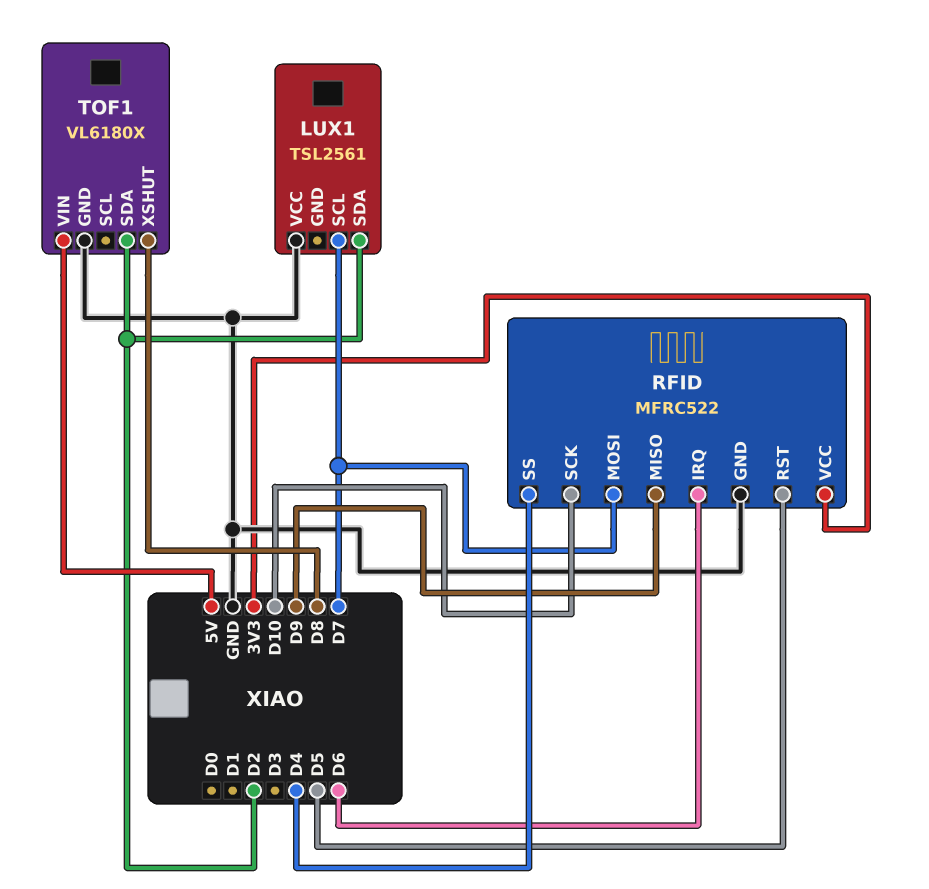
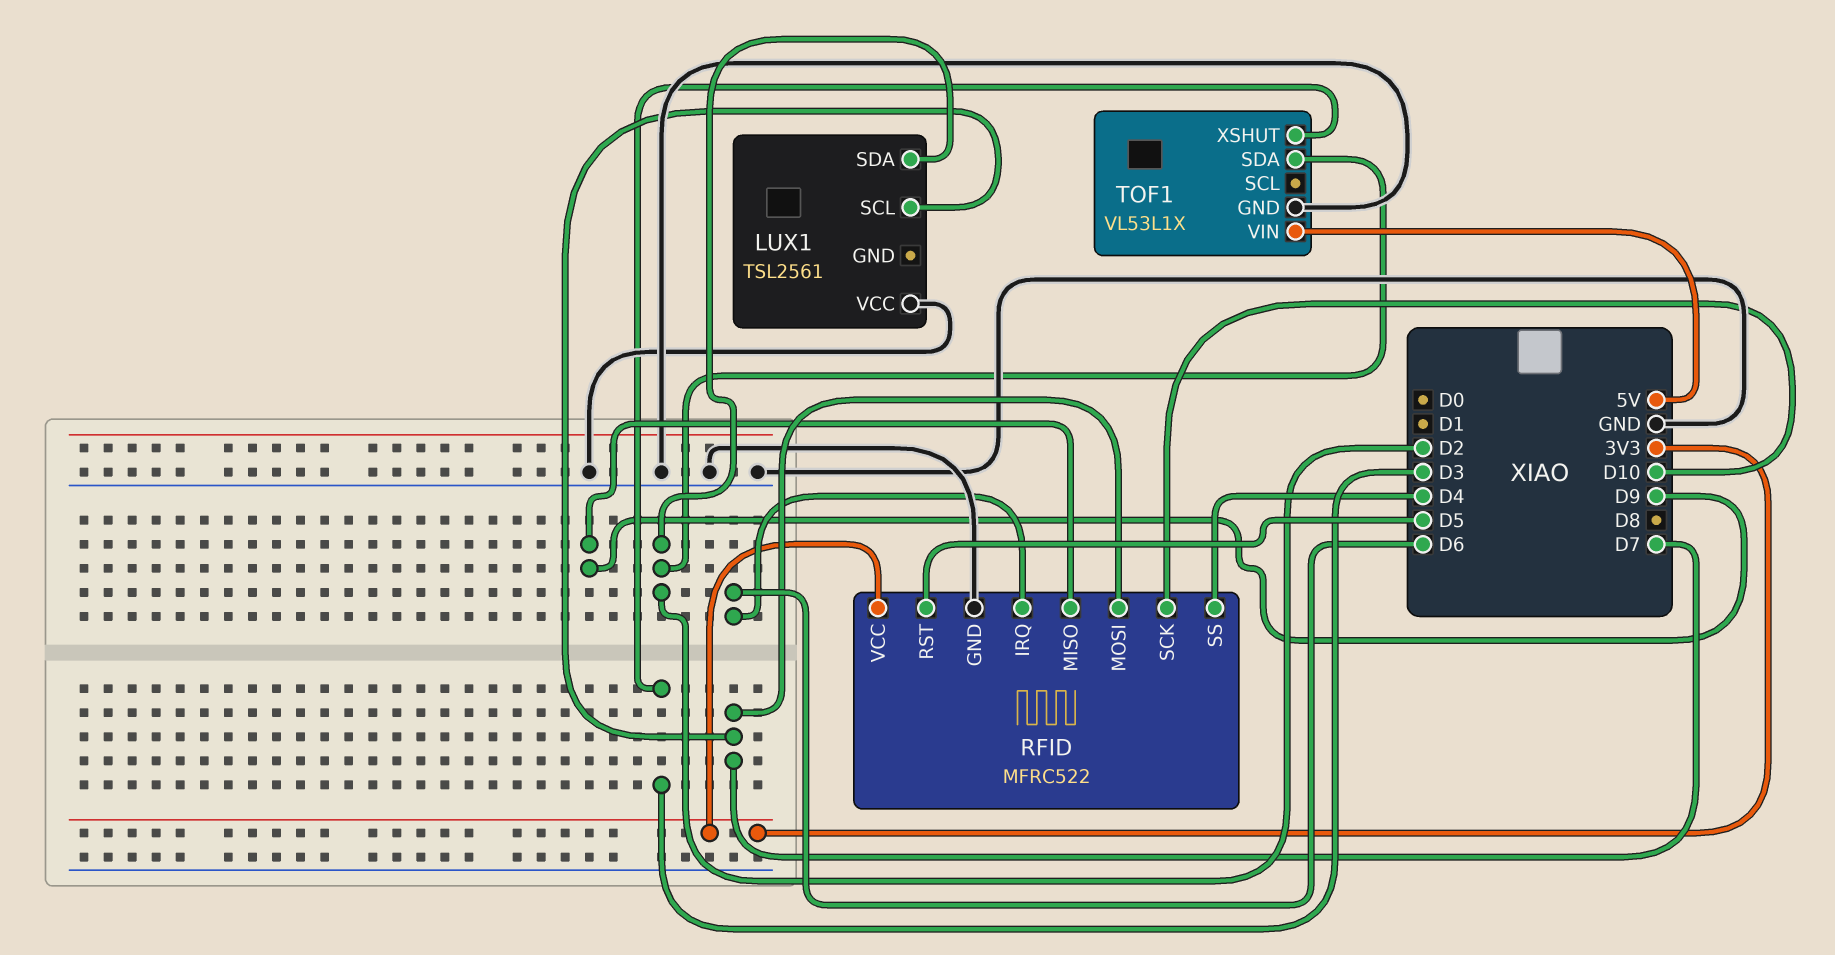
TOF1: VL6180X -> VL53L1X
TOF1 pin XSHUT: D8 -> D3

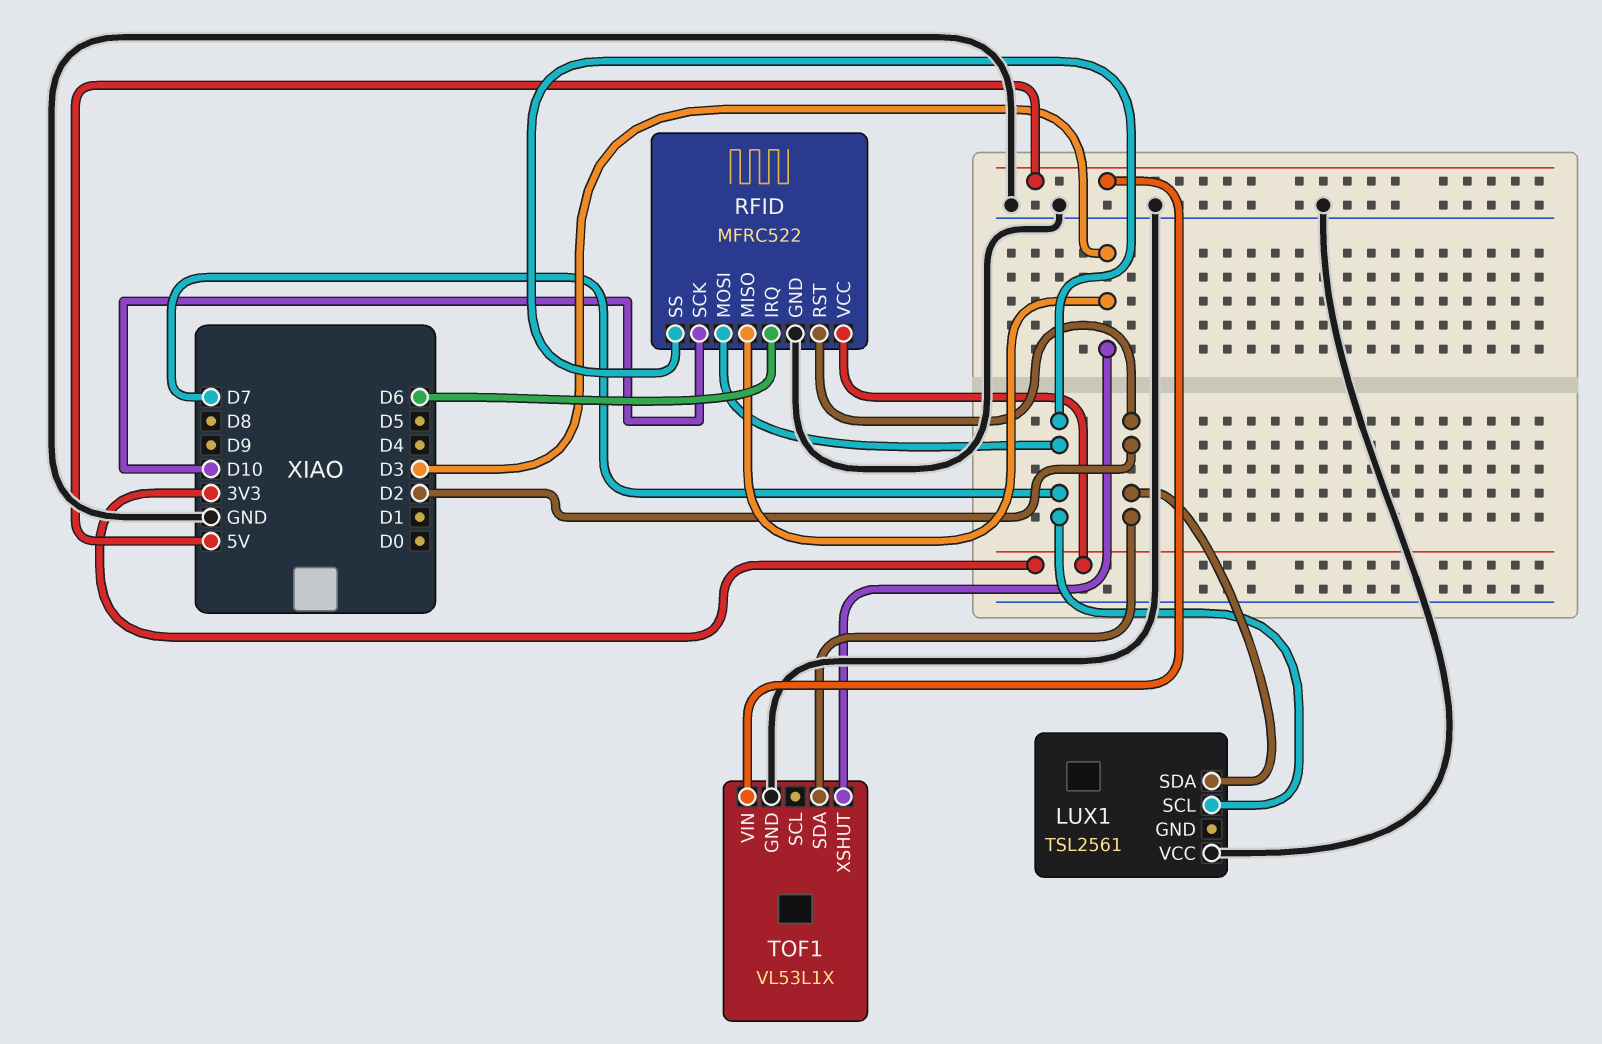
RFID pin MISO: D9 -> D3
RFID pin RST: D5 -> D2
RFID pin SS: D4 -> D7

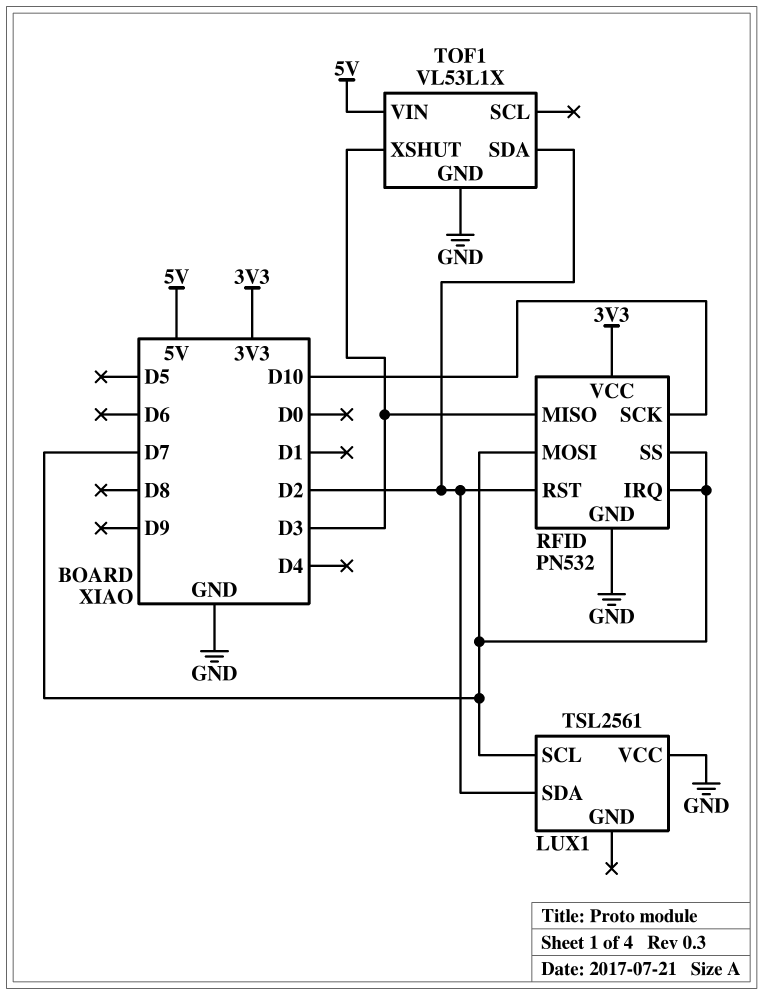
RFID: MFRC522 -> PN532
RFID pin IRQ: D6 -> D7

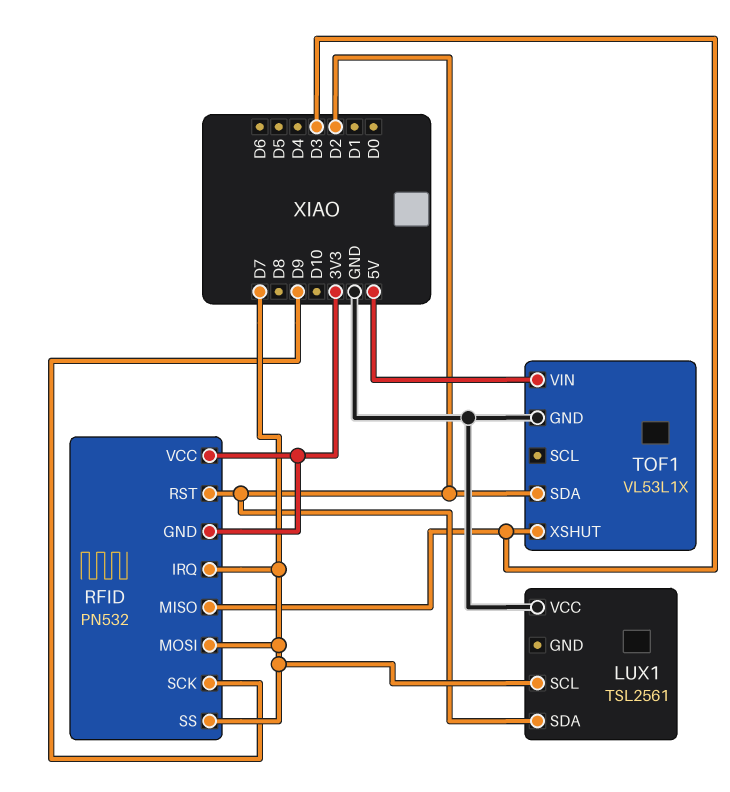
RFID pin GND: GND -> 3V3
RFID pin SCK: D10 -> D9

